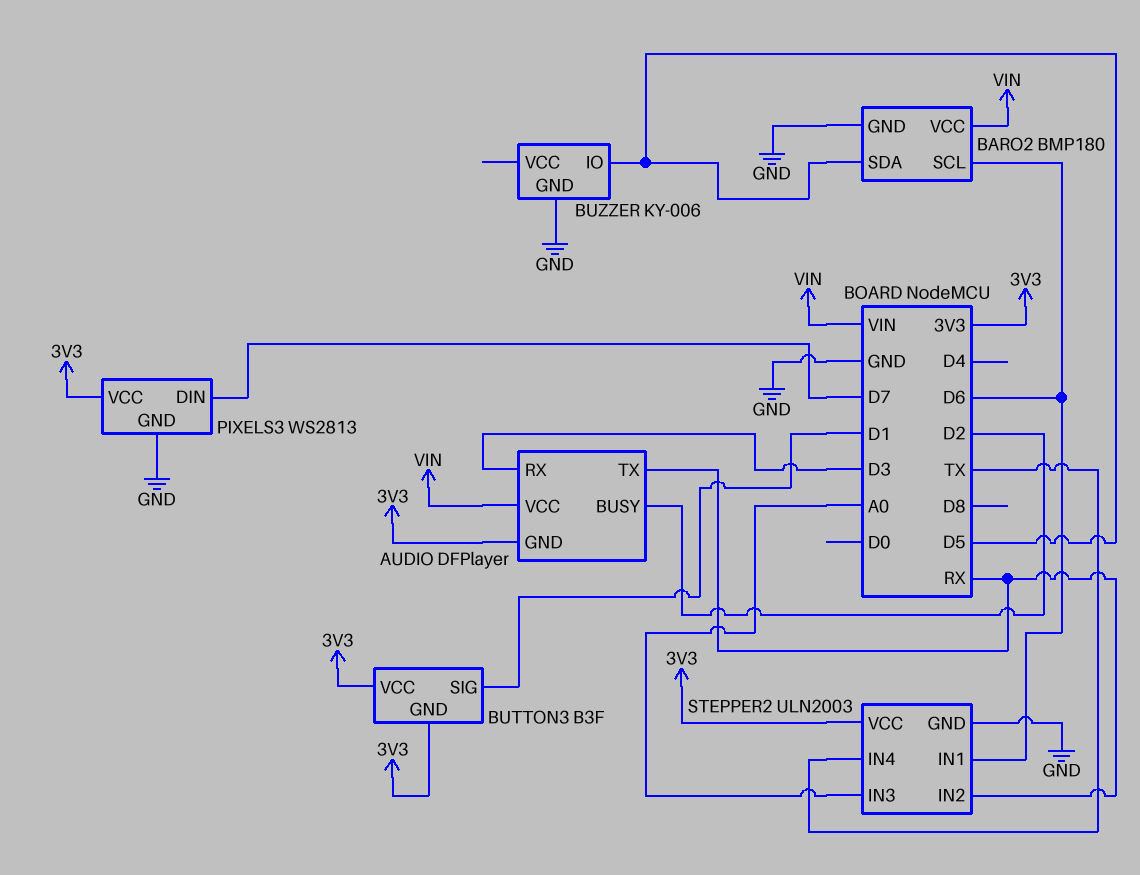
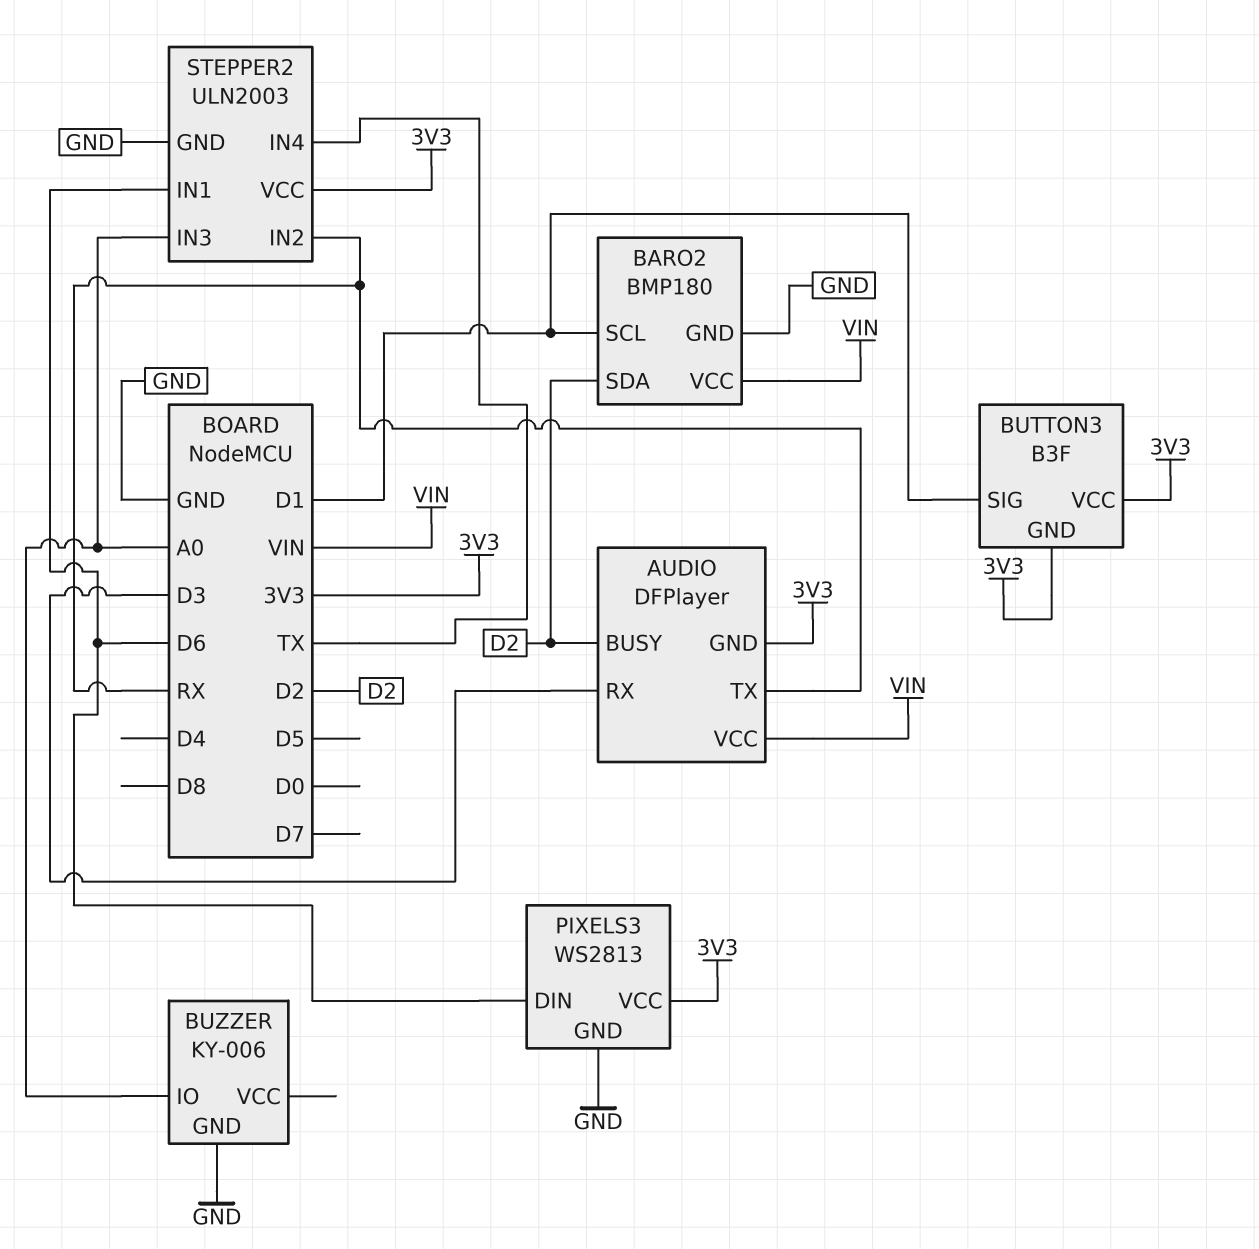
BARO2 pin SCL: D6 -> D1
BARO2 pin SDA: D5 -> D2
BUZZER pin IO: D5 -> A0
PIXELS3 pin DIN: D7 -> D6

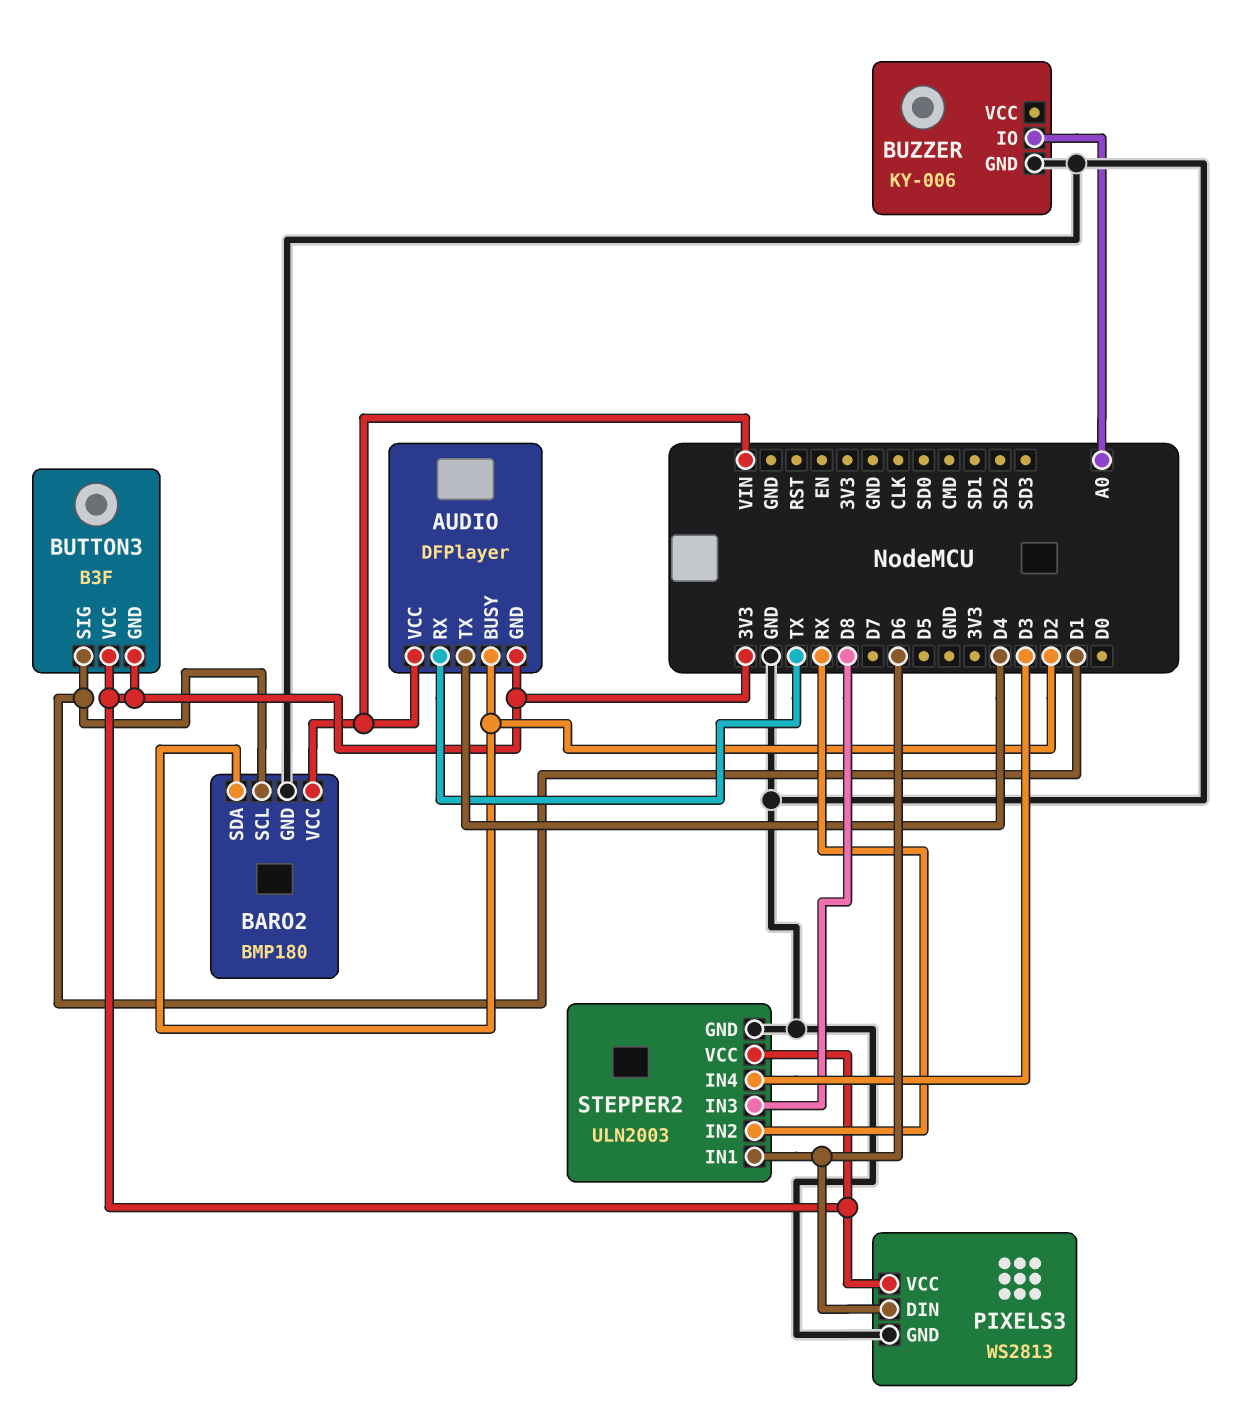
AUDIO pin RX: D3 -> TX
AUDIO pin TX: RX -> D4
STEPPER2 pin IN3: A0 -> D8
STEPPER2 pin IN4: TX -> D3

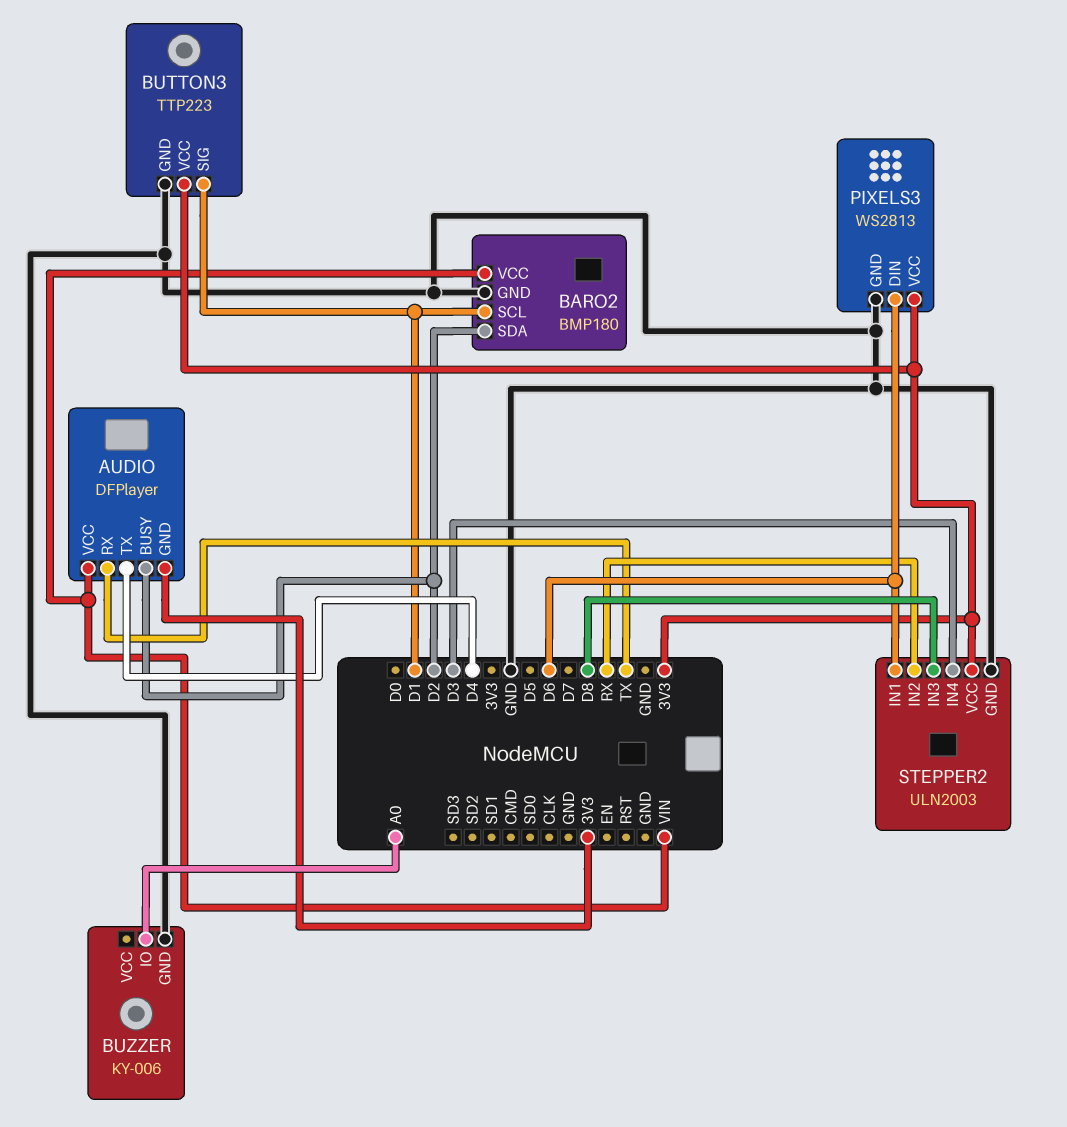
BUTTON3: B3F -> TTP223
BUTTON3 pin GND: 3V3 -> GND

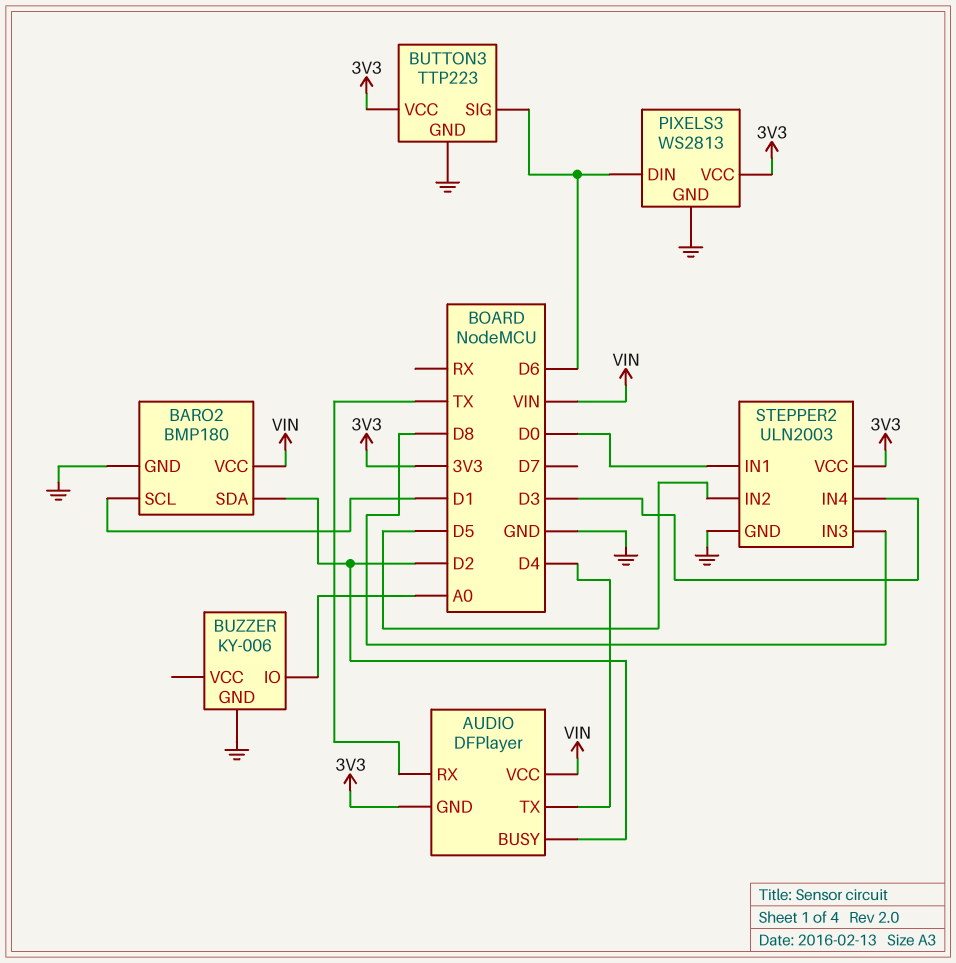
BUTTON3 pin SIG: D1 -> D6
STEPPER2 pin IN1: D6 -> D0
STEPPER2 pin IN2: RX -> D5

